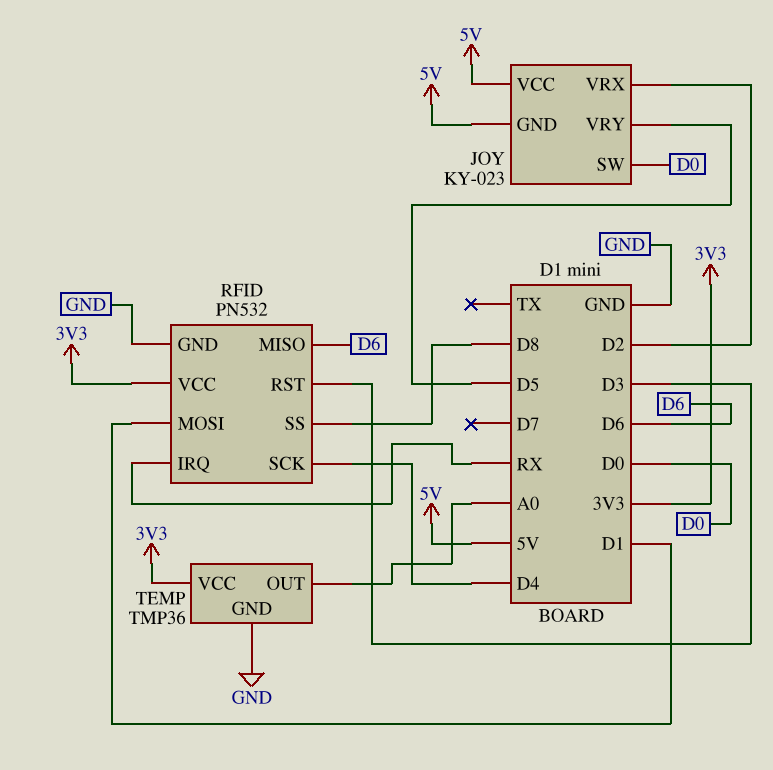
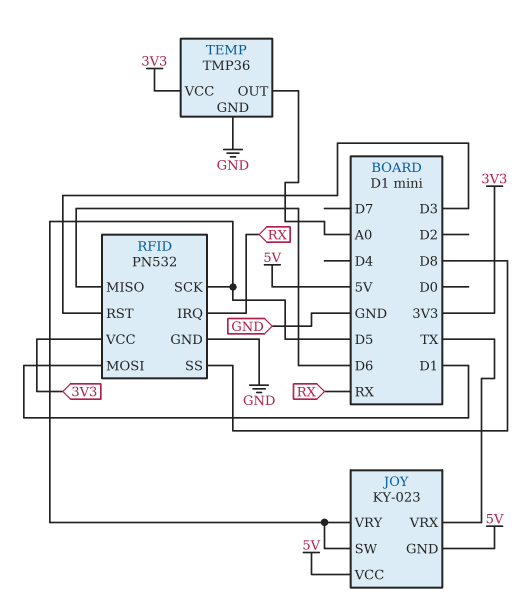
JOY pin SW: D0 -> D5
JOY pin VRX: D2 -> TX
RFID pin SCK: D4 -> D5

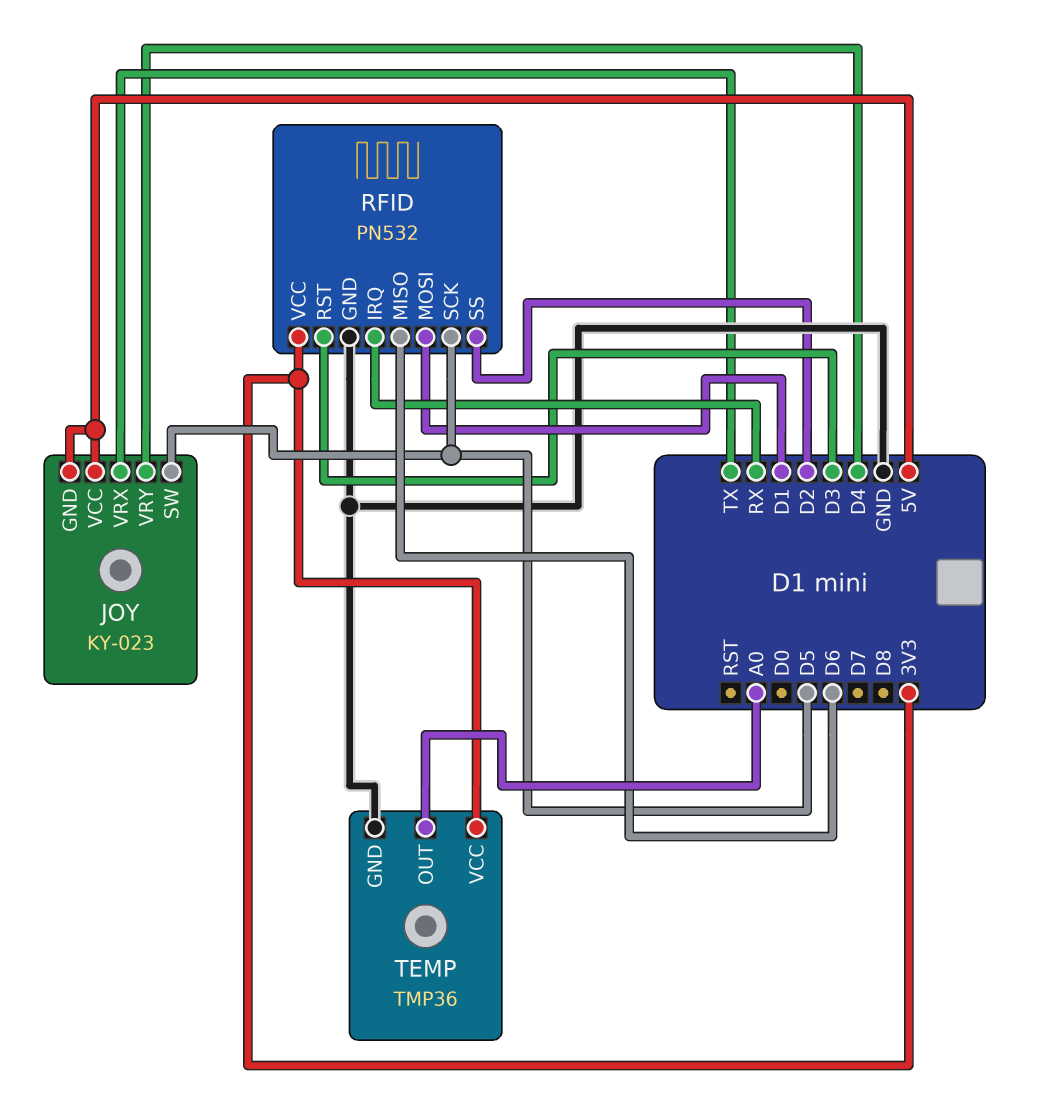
JOY pin VRY: D5 -> D4
RFID pin SS: D8 -> D2

